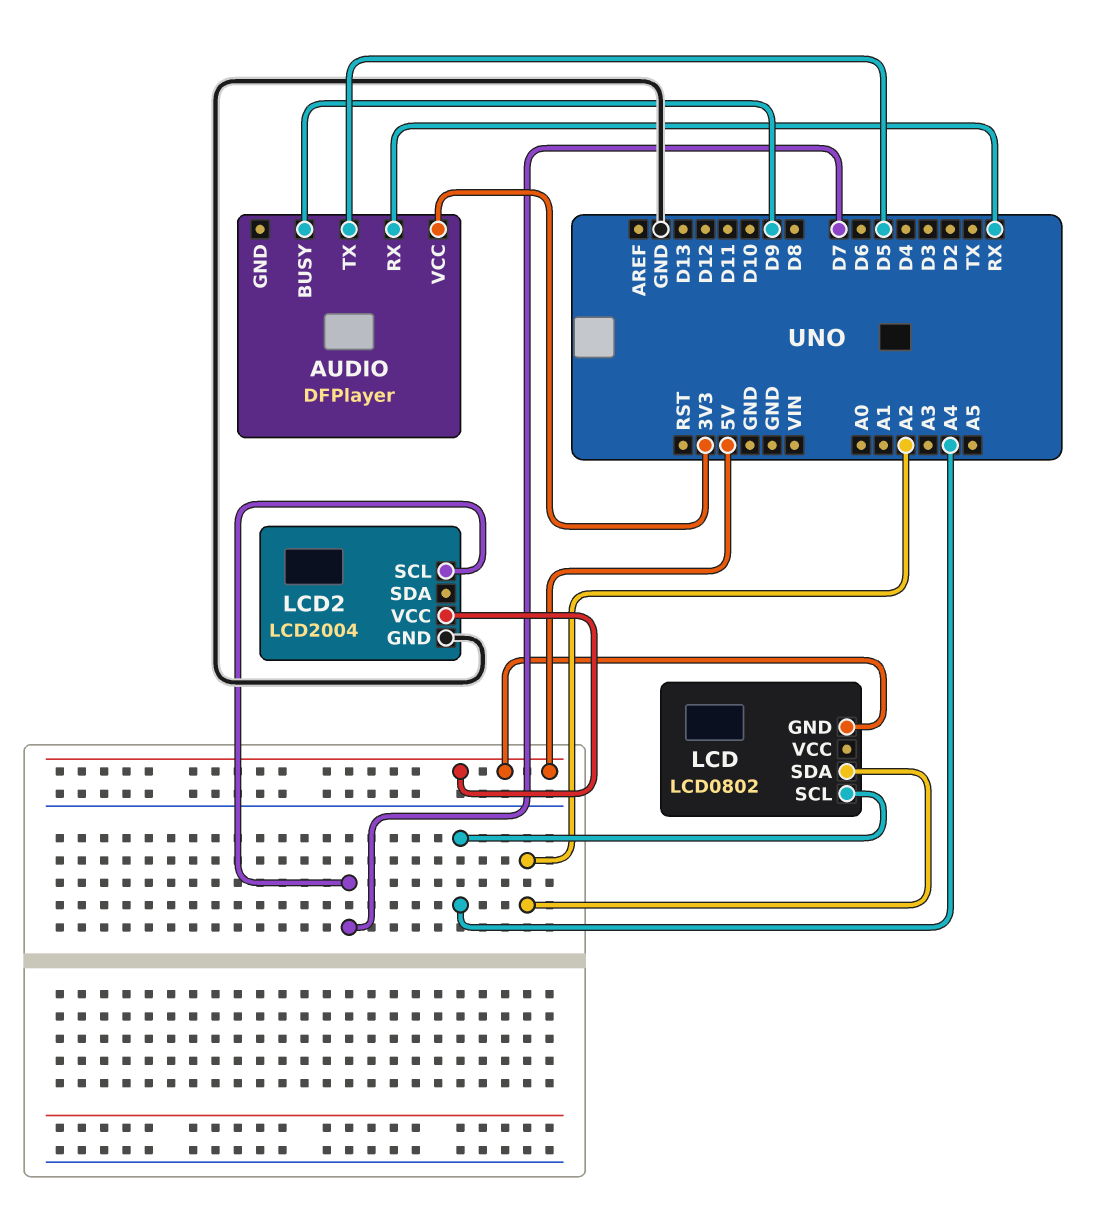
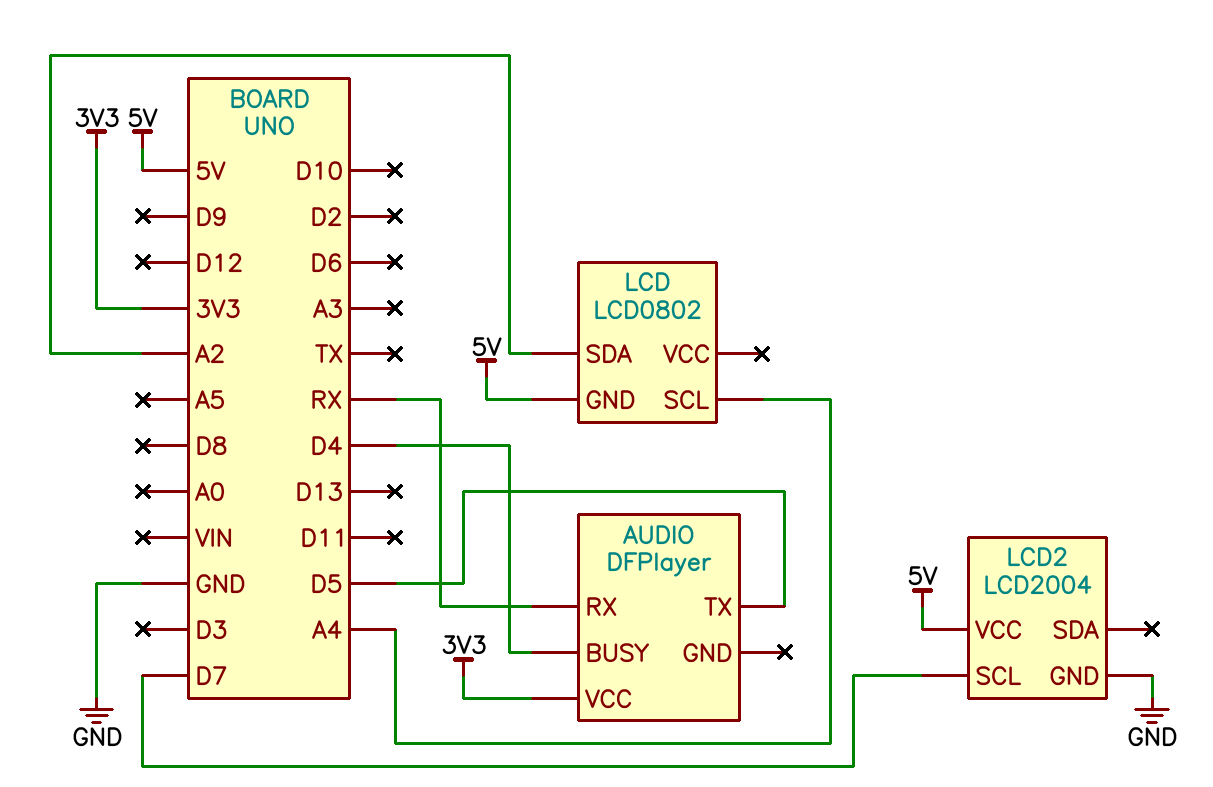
AUDIO pin BUSY: D9 -> D4

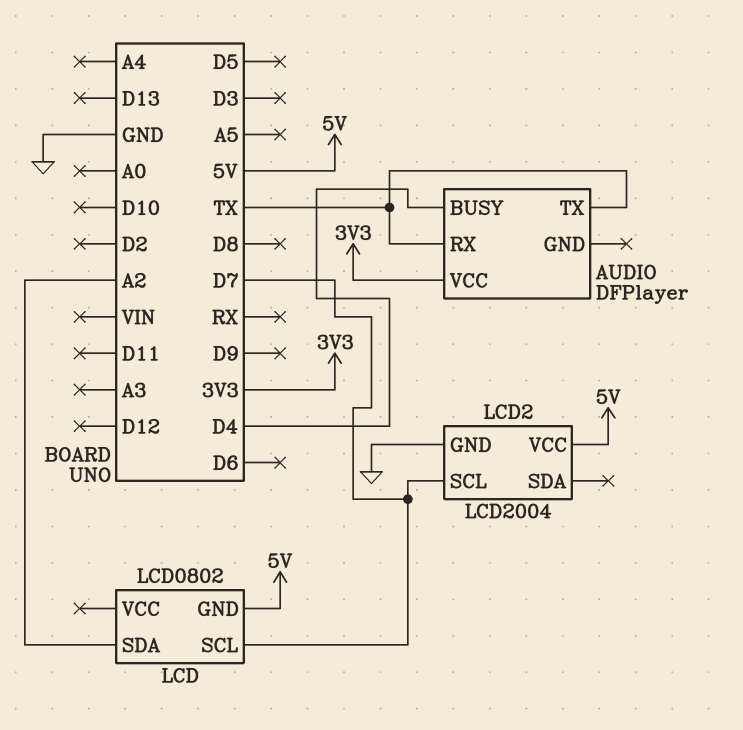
AUDIO pin RX: RX -> TX
AUDIO pin TX: D5 -> TX
LCD pin SCL: A4 -> D7

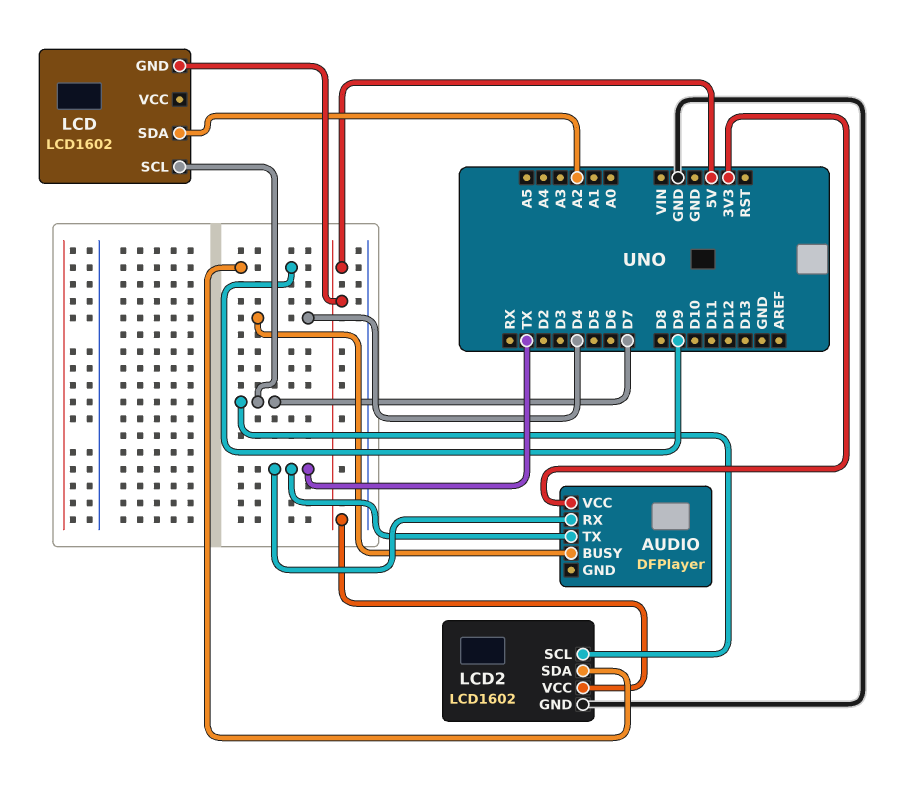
LCD: LCD0802 -> LCD1602
LCD2: LCD2004 -> LCD1602
LCD2 pin SDA: none -> D9

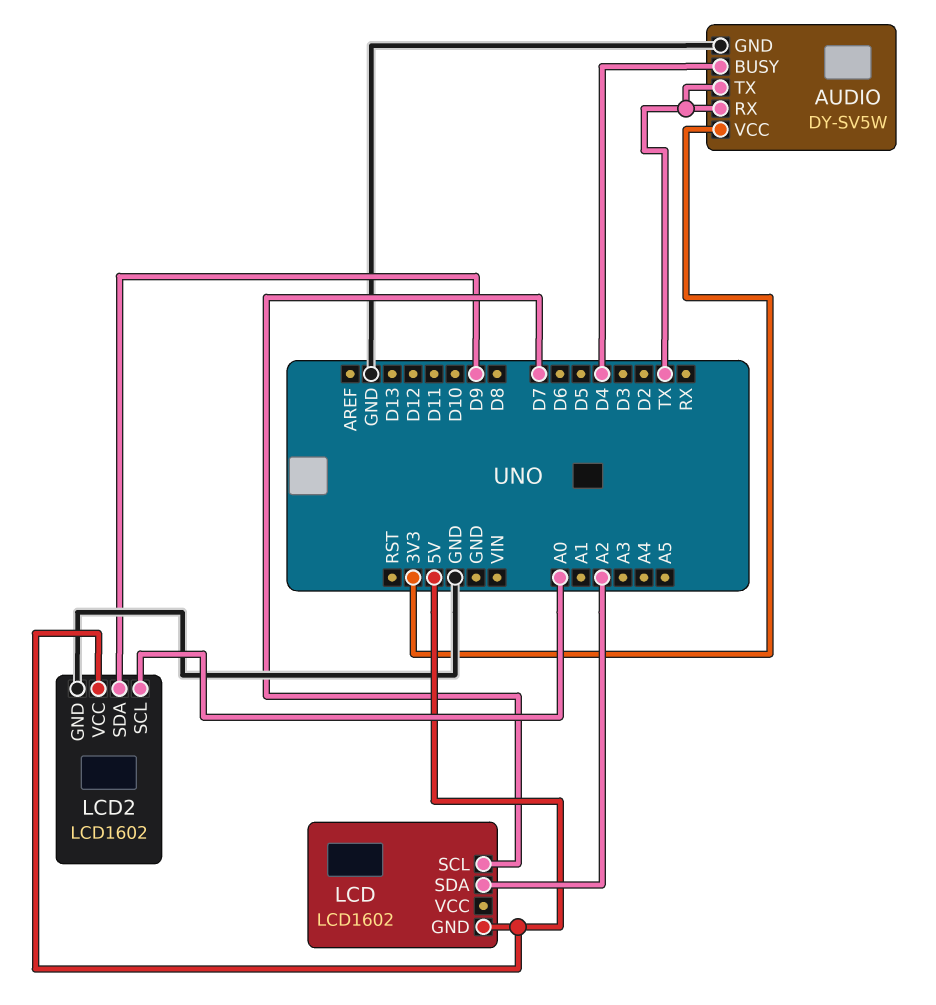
AUDIO: DFPlayer -> DY-SV5W
AUDIO pin GND: none -> GND
LCD2 pin SCL: D7 -> A0

